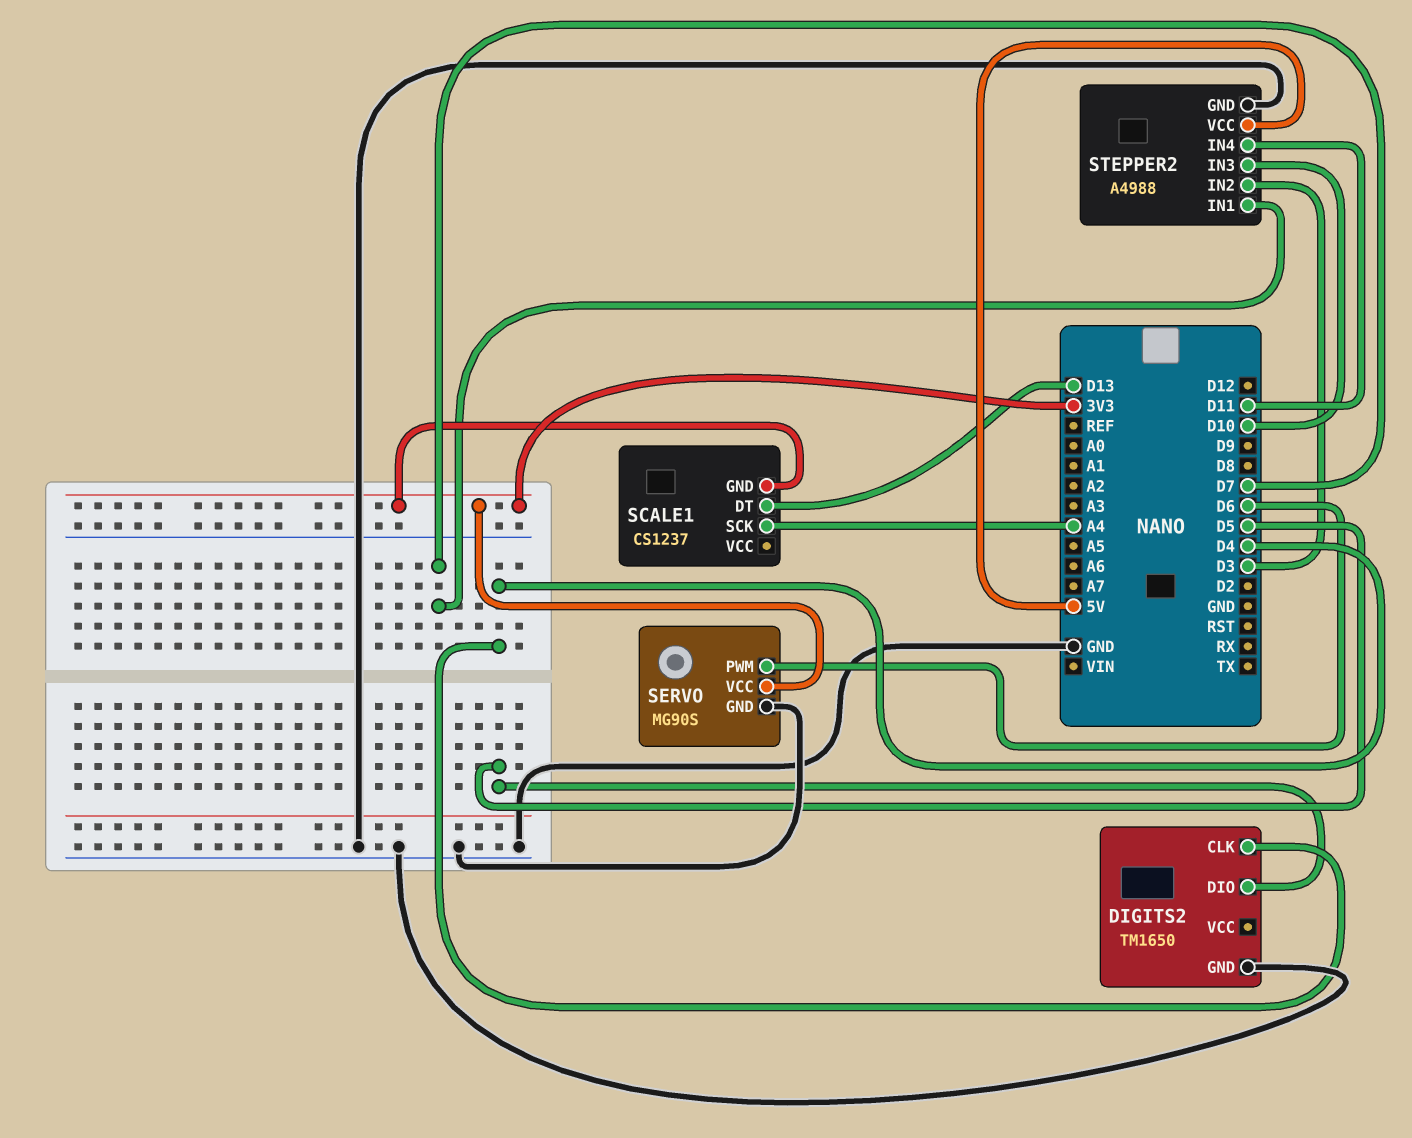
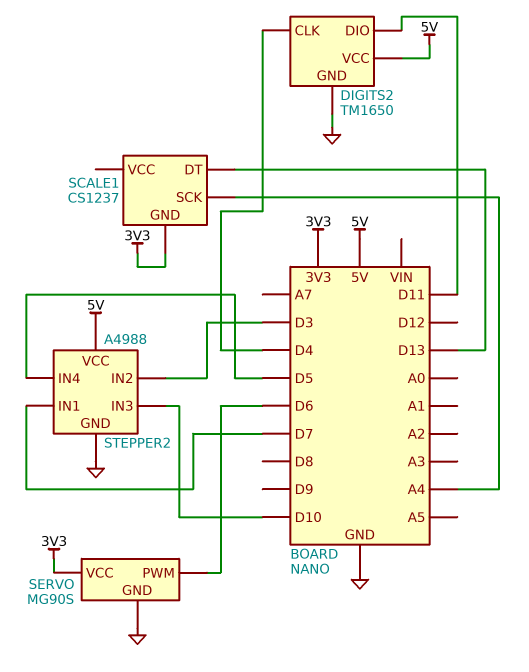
DIGITS2 pin DIO: D5 -> D11
DIGITS2 pin VCC: none -> 5V
STEPPER2 pin IN4: D11 -> D5

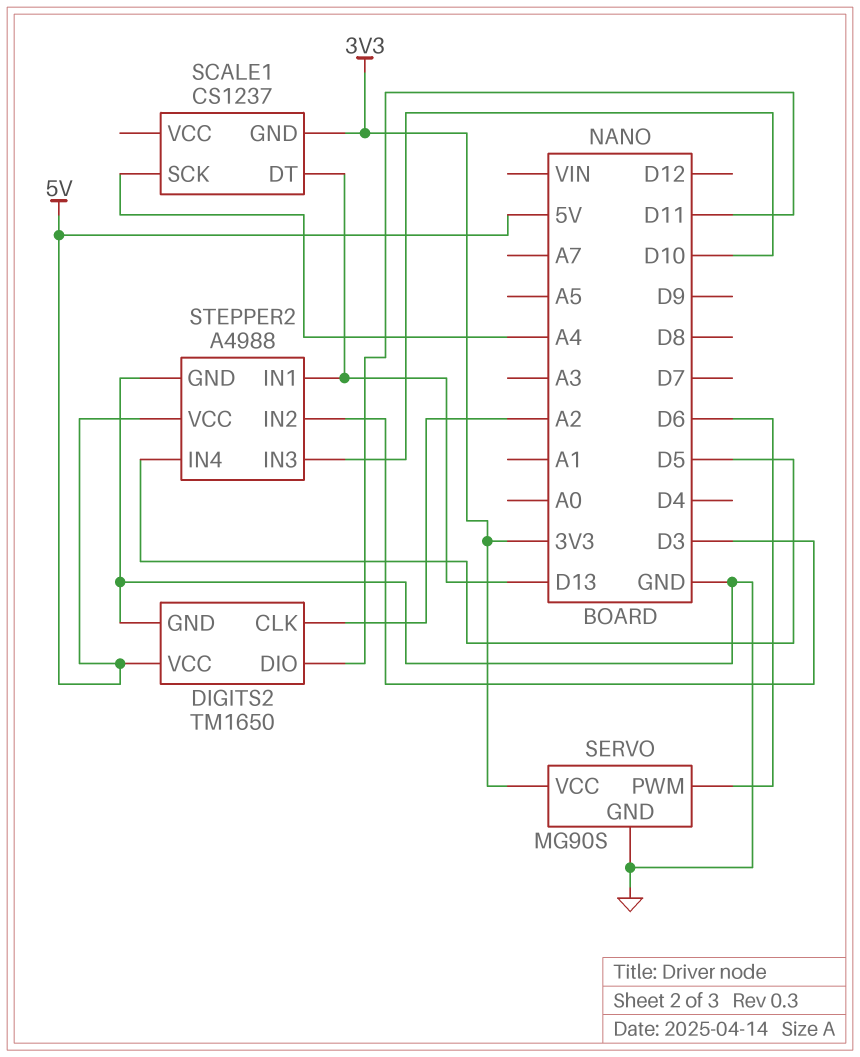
DIGITS2 pin CLK: D4 -> A2
STEPPER2 pin IN1: D7 -> D13

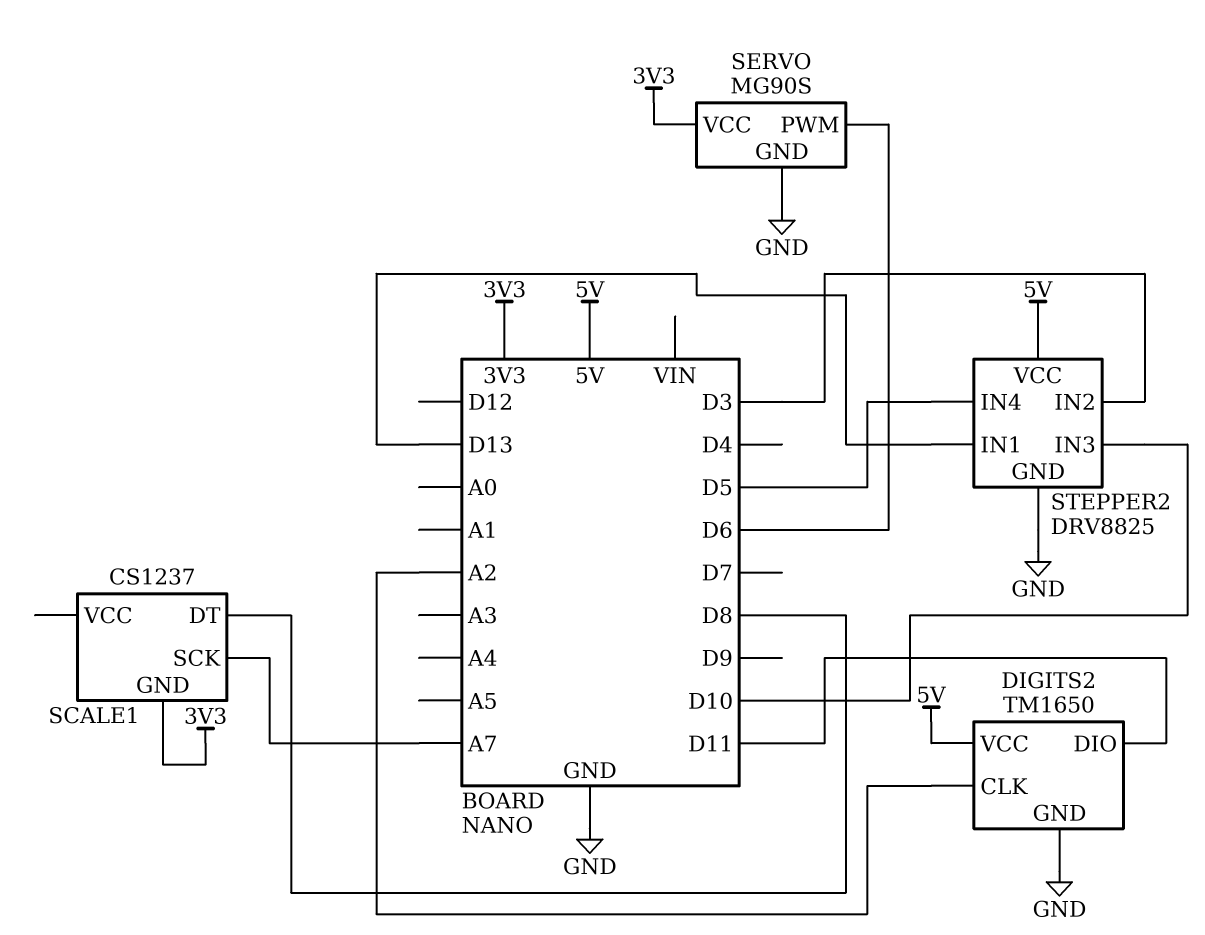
SCALE1 pin DT: D13 -> D8
SCALE1 pin SCK: A4 -> A7
STEPPER2: A4988 -> DRV8825

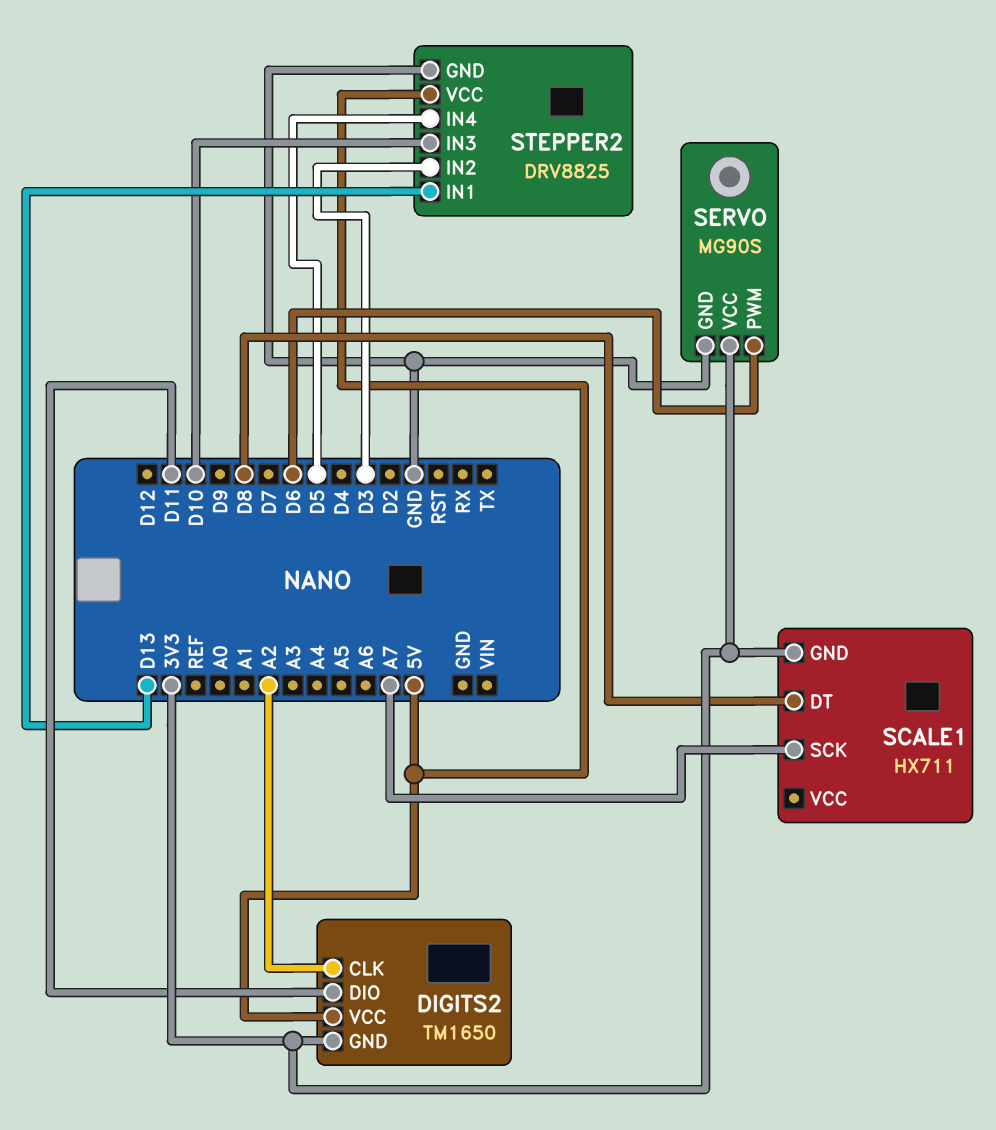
DIGITS2 pin GND: GND -> 3V3
SCALE1: CS1237 -> HX711

